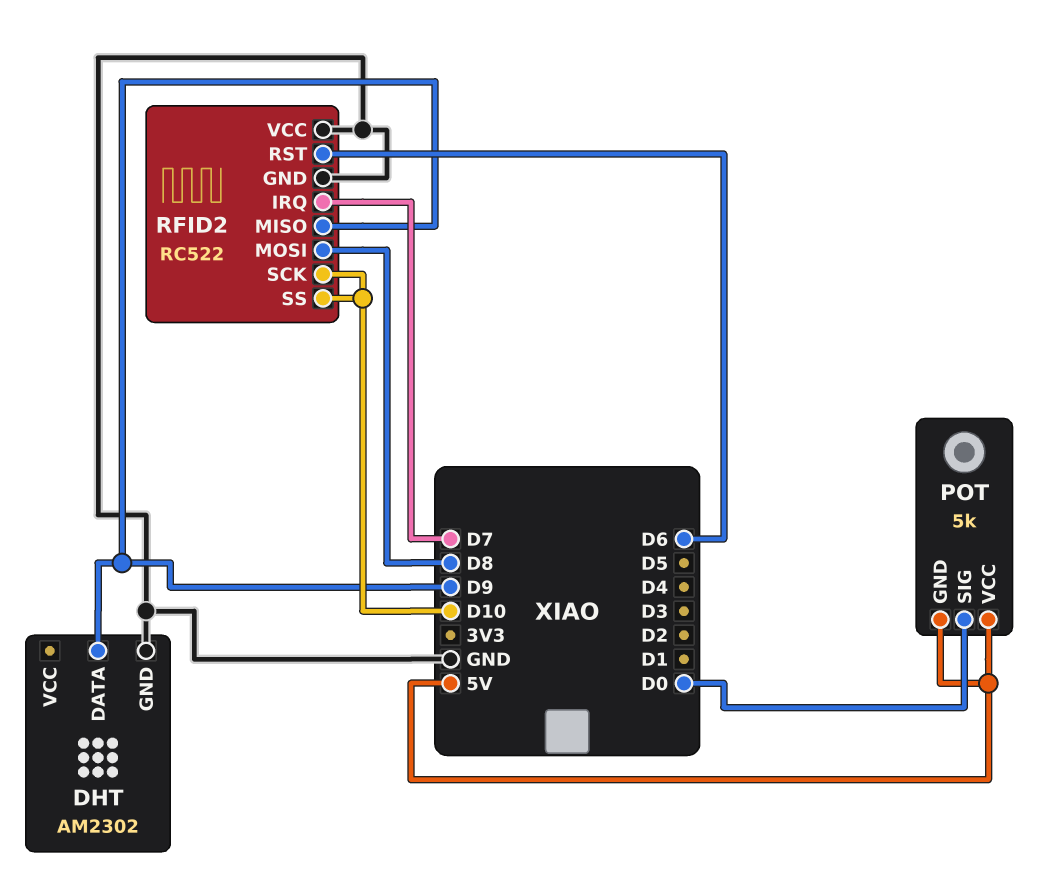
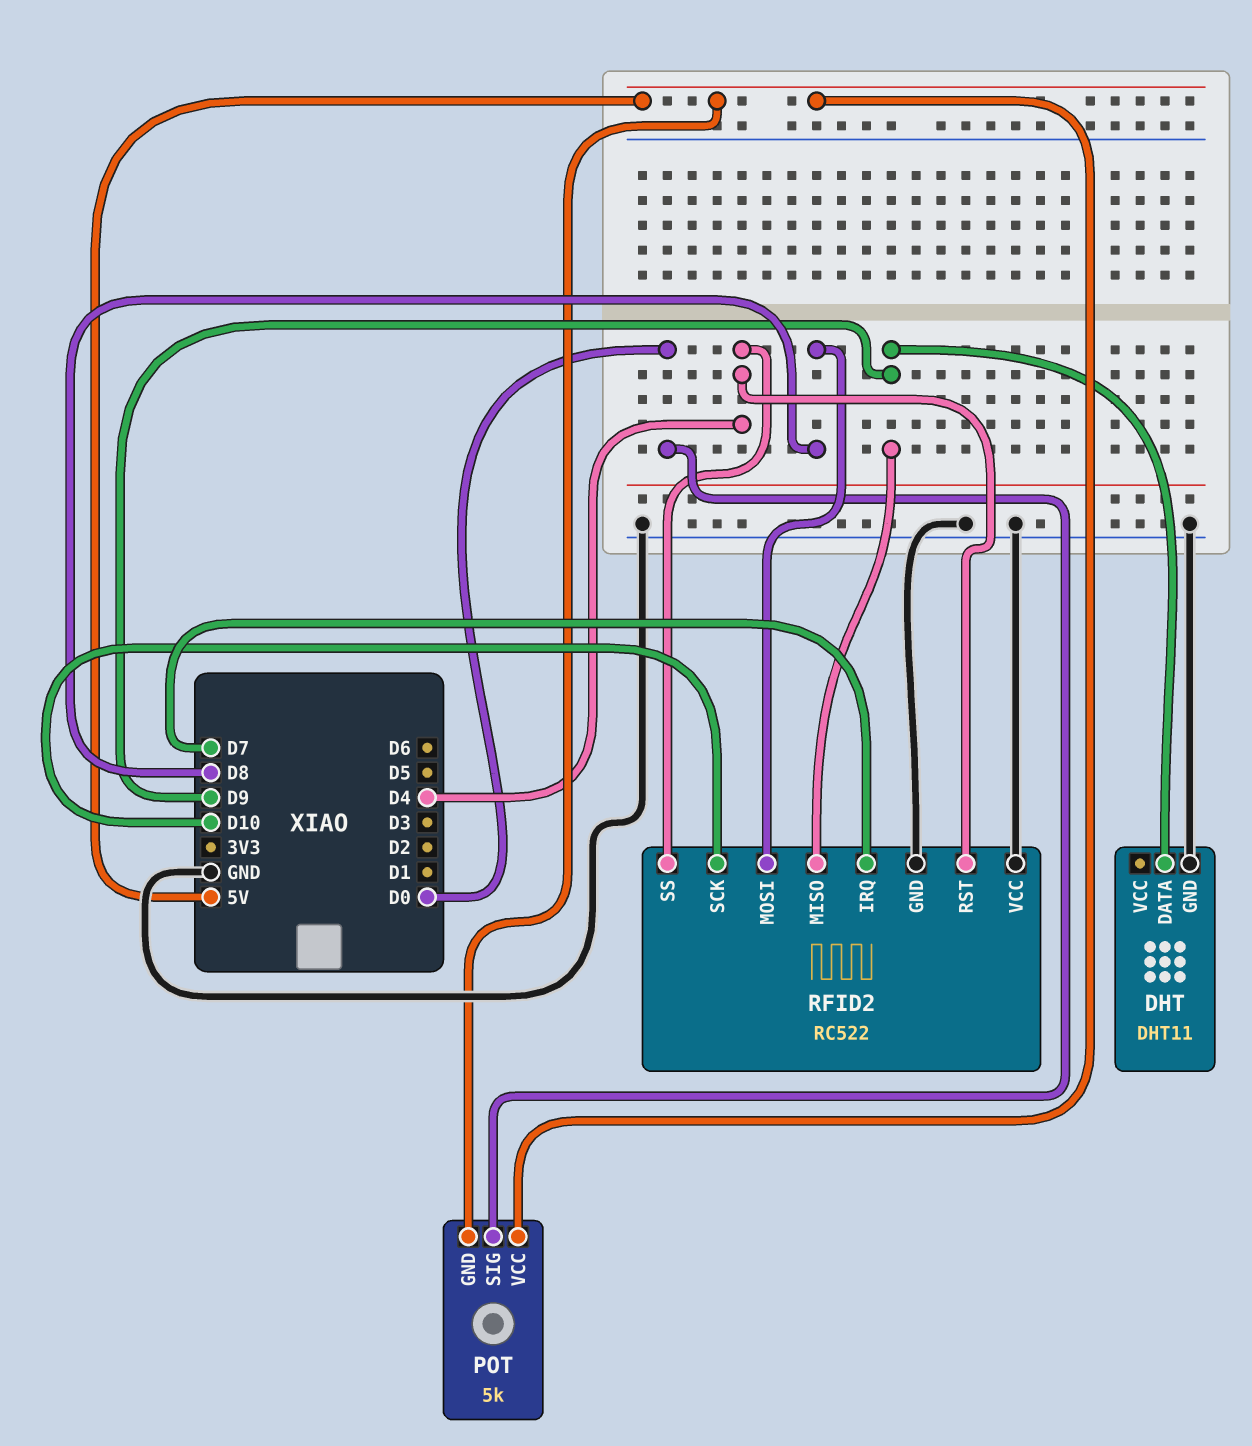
DHT: AM2302 -> DHT11
RFID2 pin RST: D6 -> D4
RFID2 pin SS: D10 -> D4

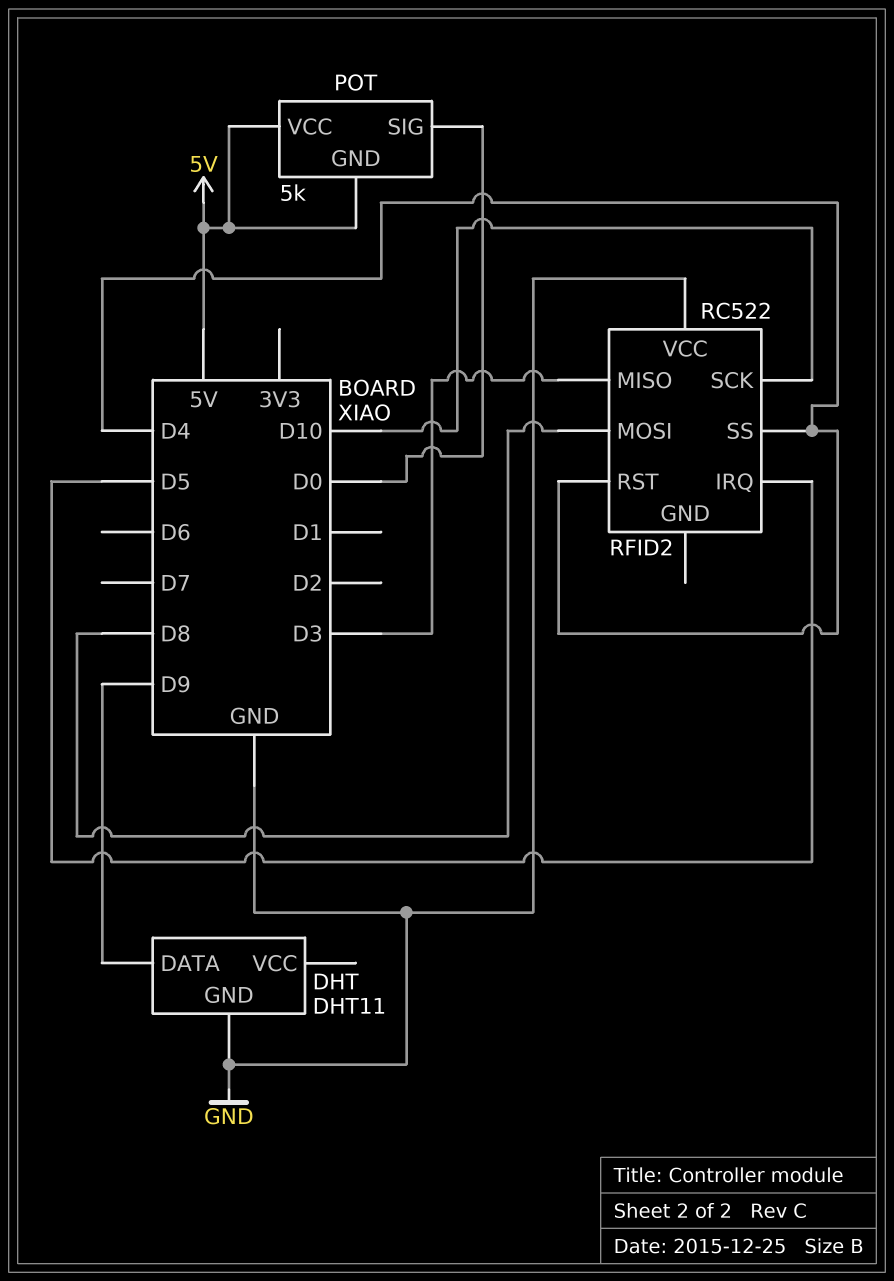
RFID2 pin GND: GND -> none
RFID2 pin IRQ: D7 -> D5
RFID2 pin MISO: D9 -> D3

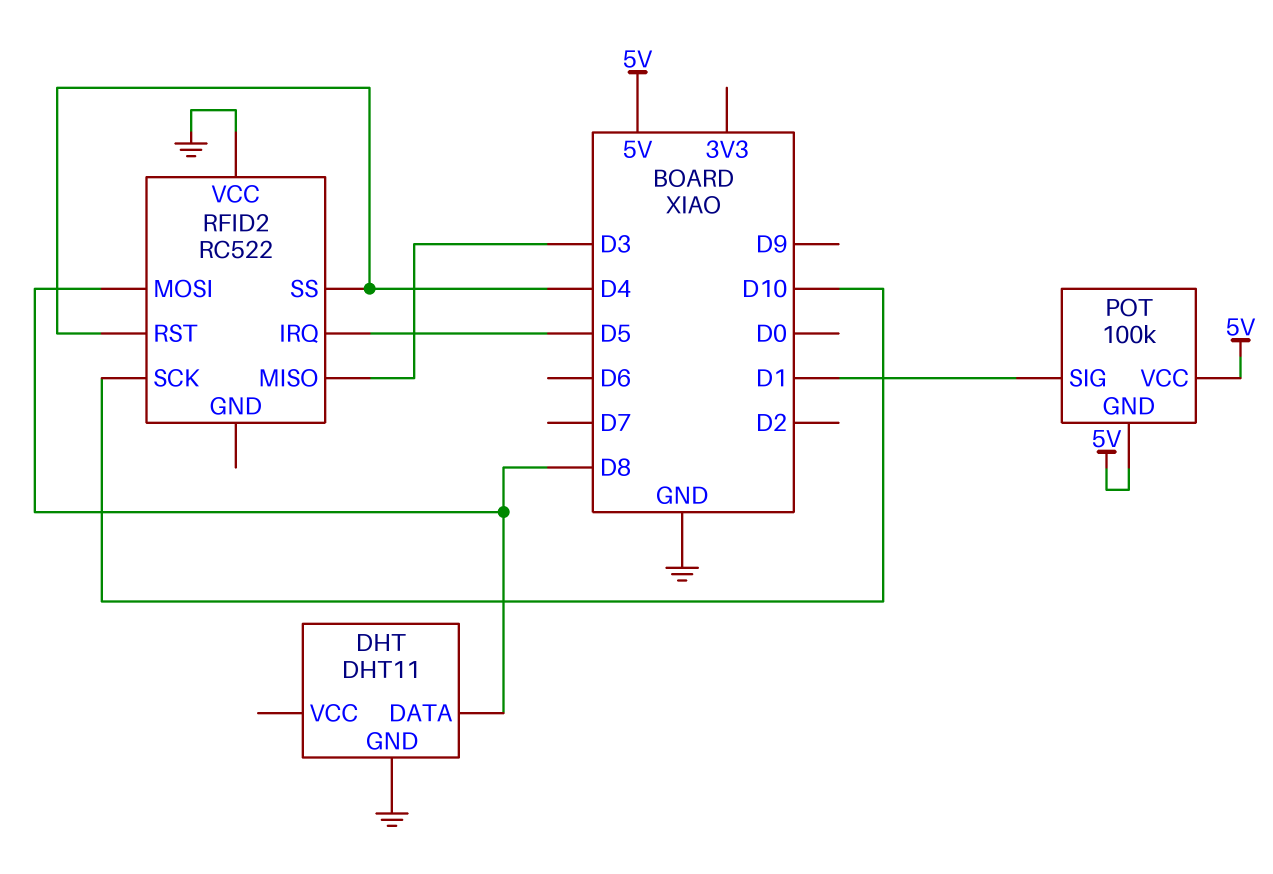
DHT pin DATA: D9 -> D8
POT: 5k -> 100k
POT pin SIG: D0 -> D1

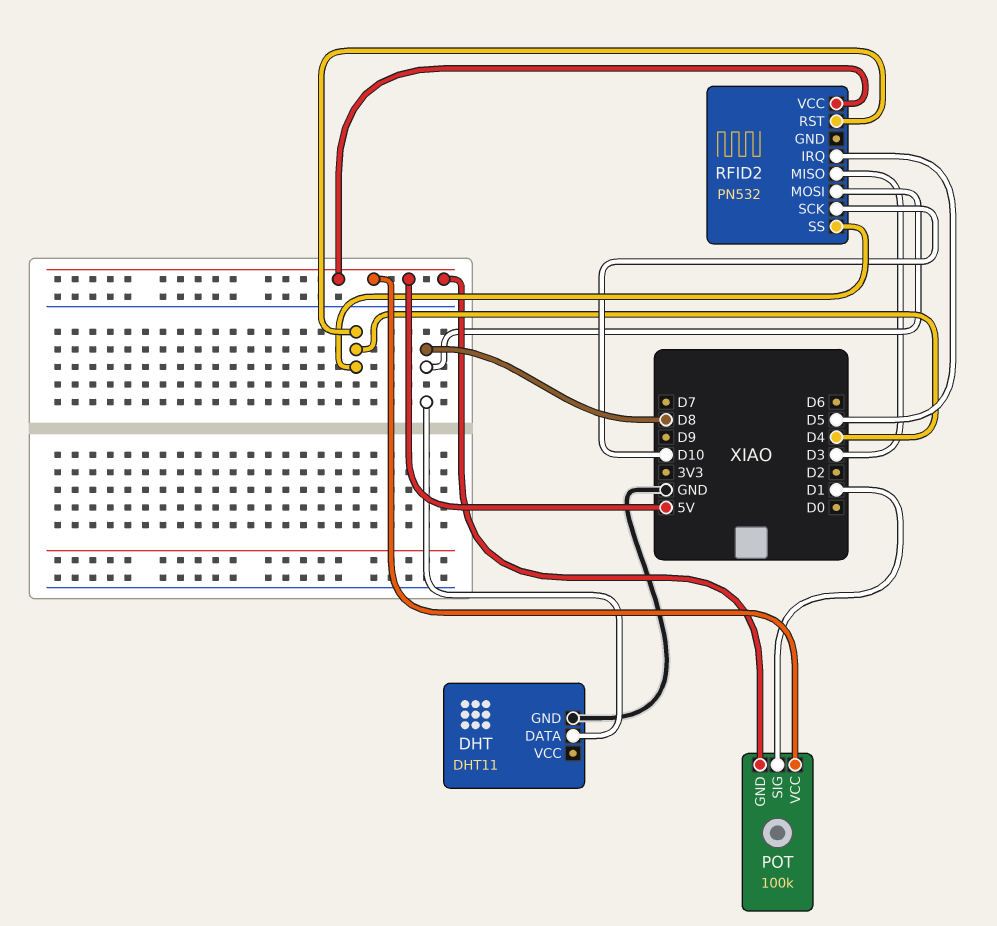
RFID2: RC522 -> PN532
RFID2 pin VCC: GND -> 5V

